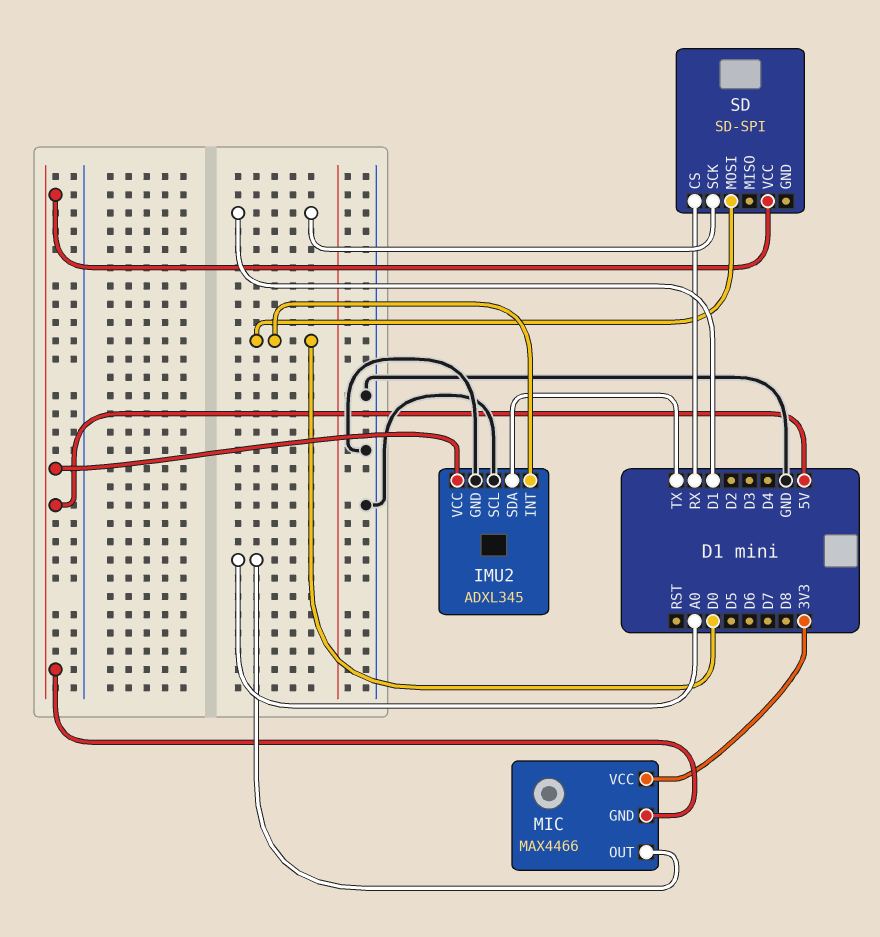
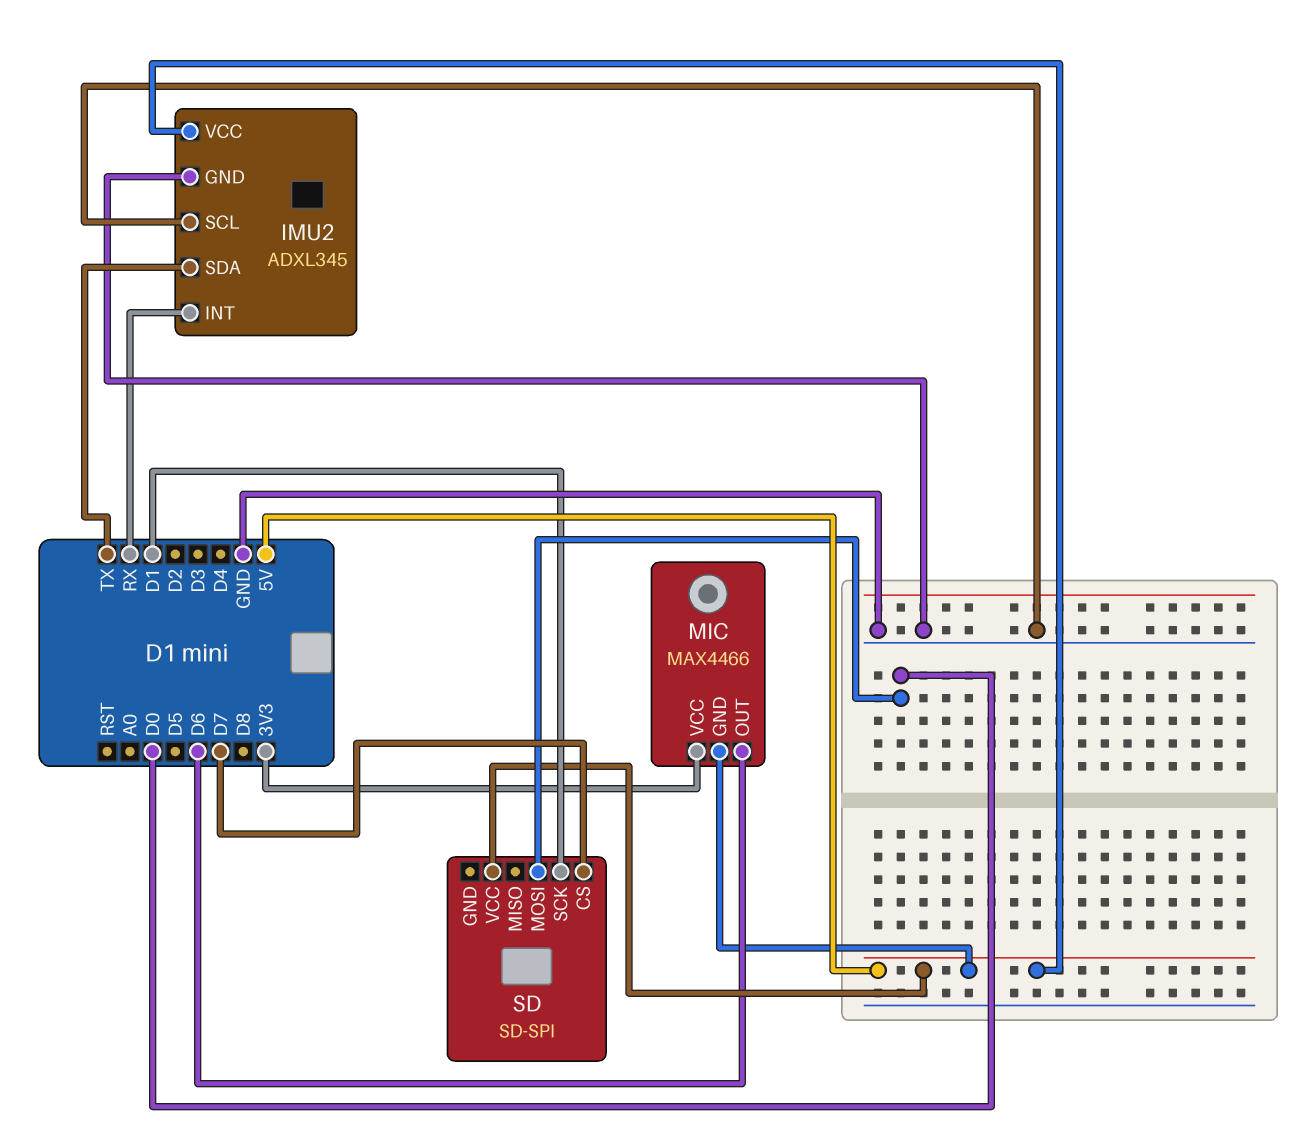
IMU2 pin INT: D0 -> RX
MIC pin OUT: A0 -> D6
SD pin CS: RX -> D7

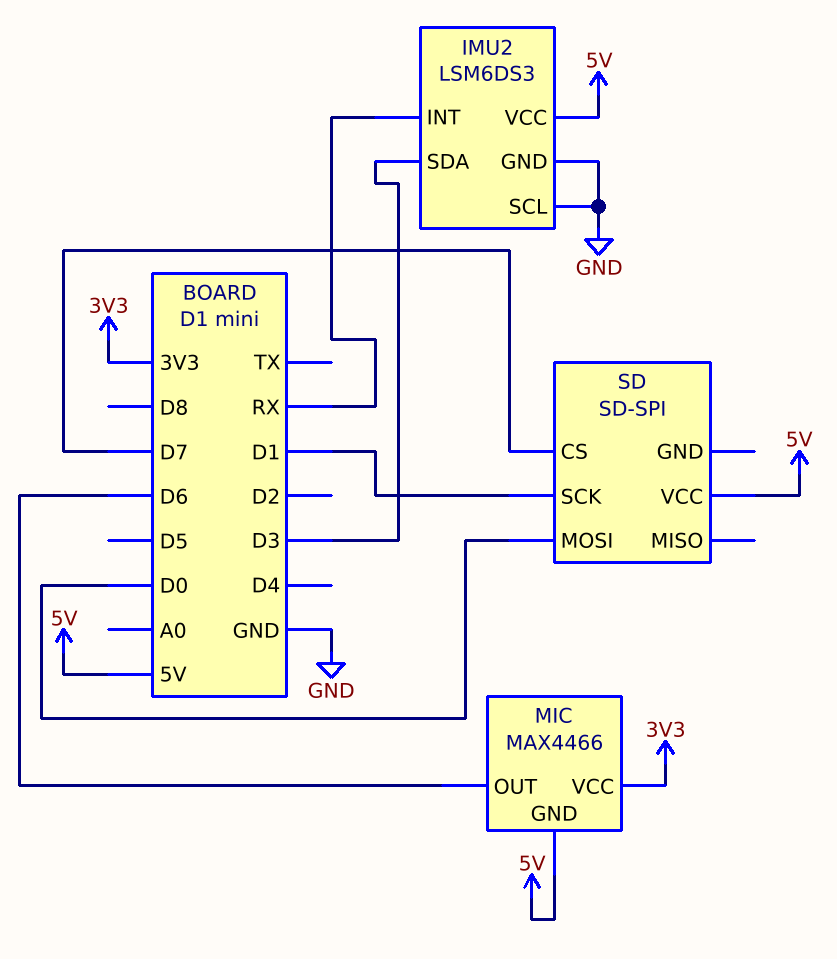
IMU2: ADXL345 -> LSM6DS3
IMU2 pin SDA: TX -> D3

